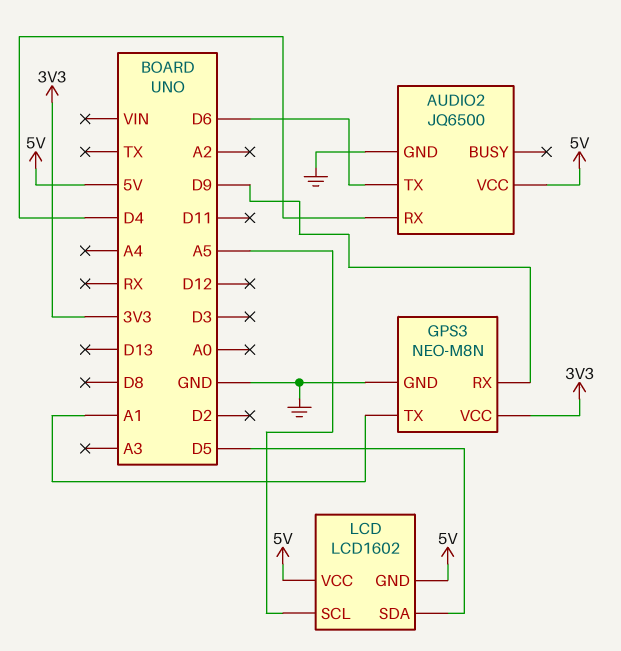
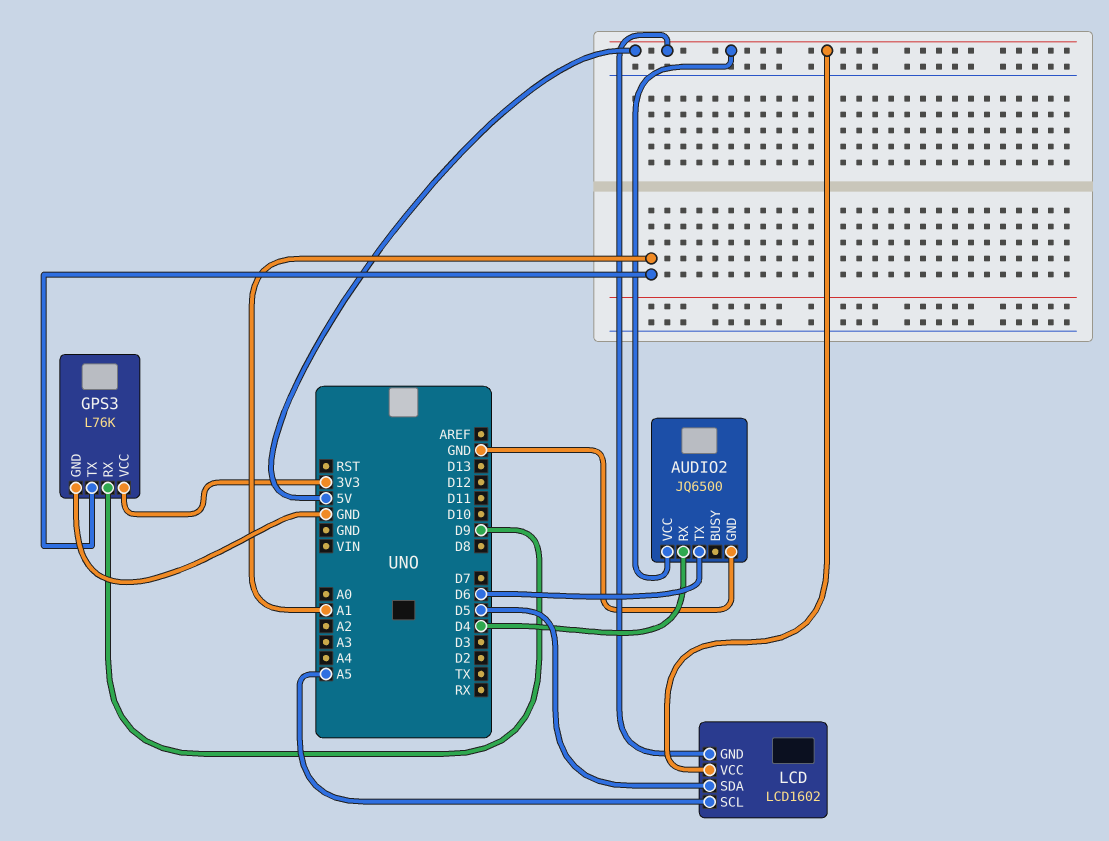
GPS3: NEO-M8N -> L76K

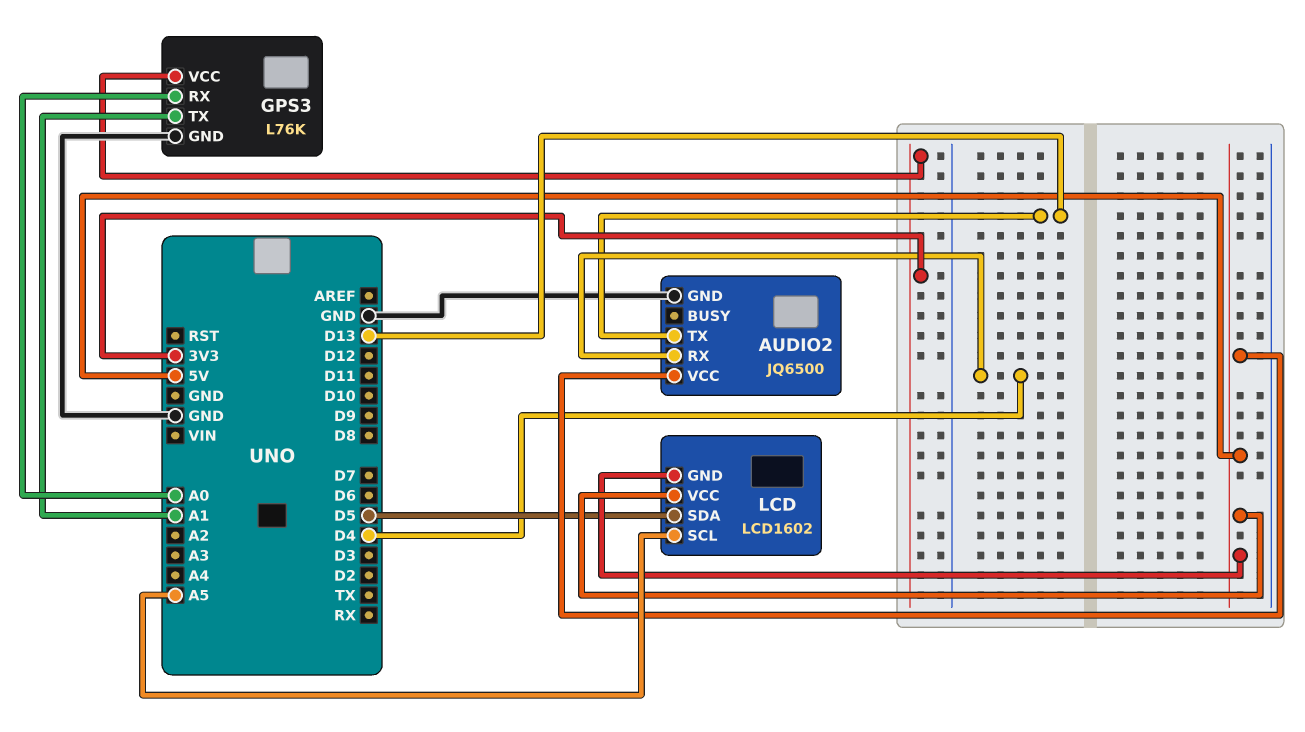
AUDIO2 pin TX: D6 -> D13
GPS3 pin RX: D9 -> A0

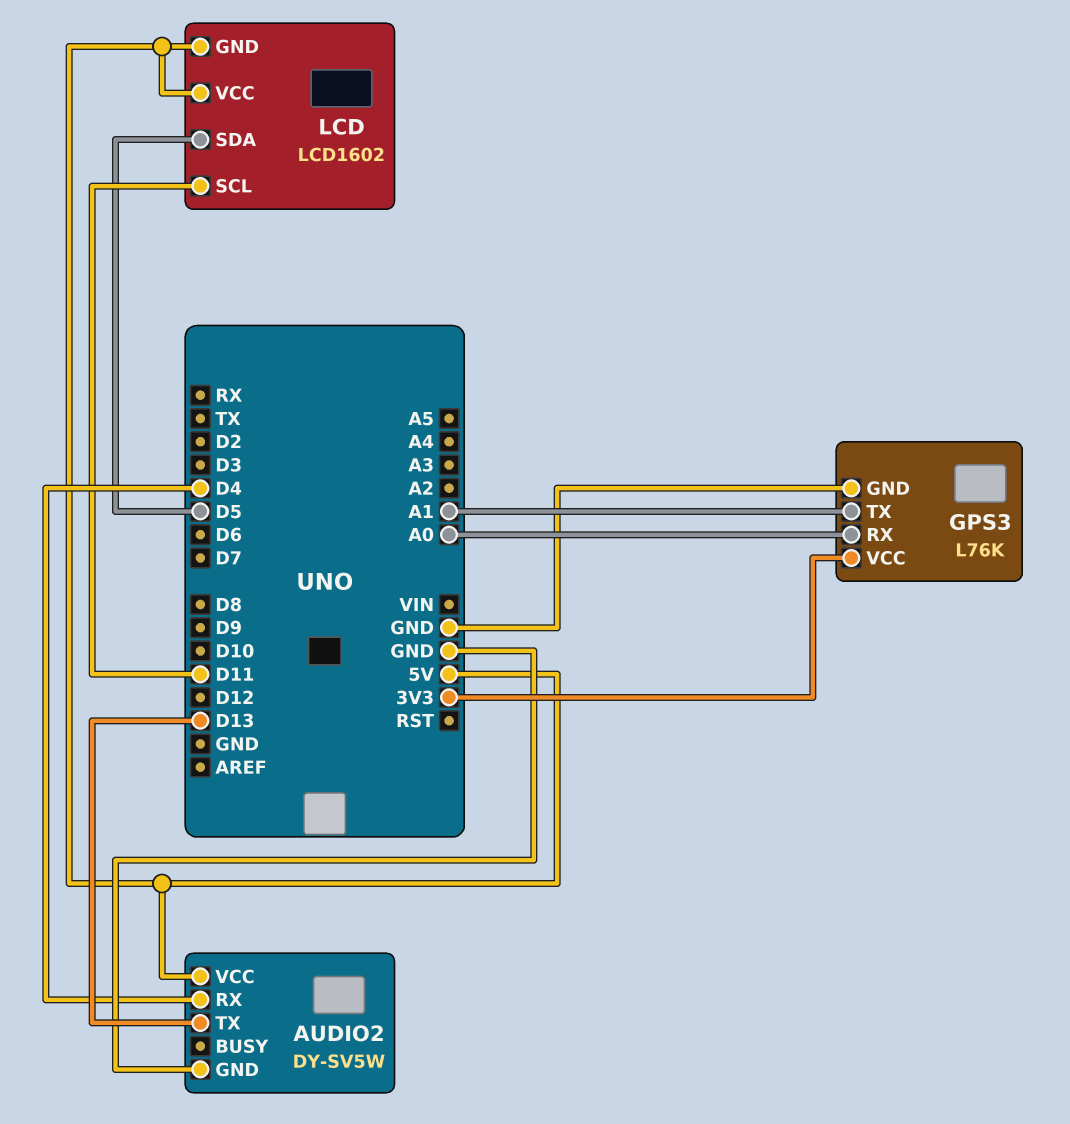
AUDIO2: JQ6500 -> DY-SV5W
LCD pin SCL: A5 -> D11

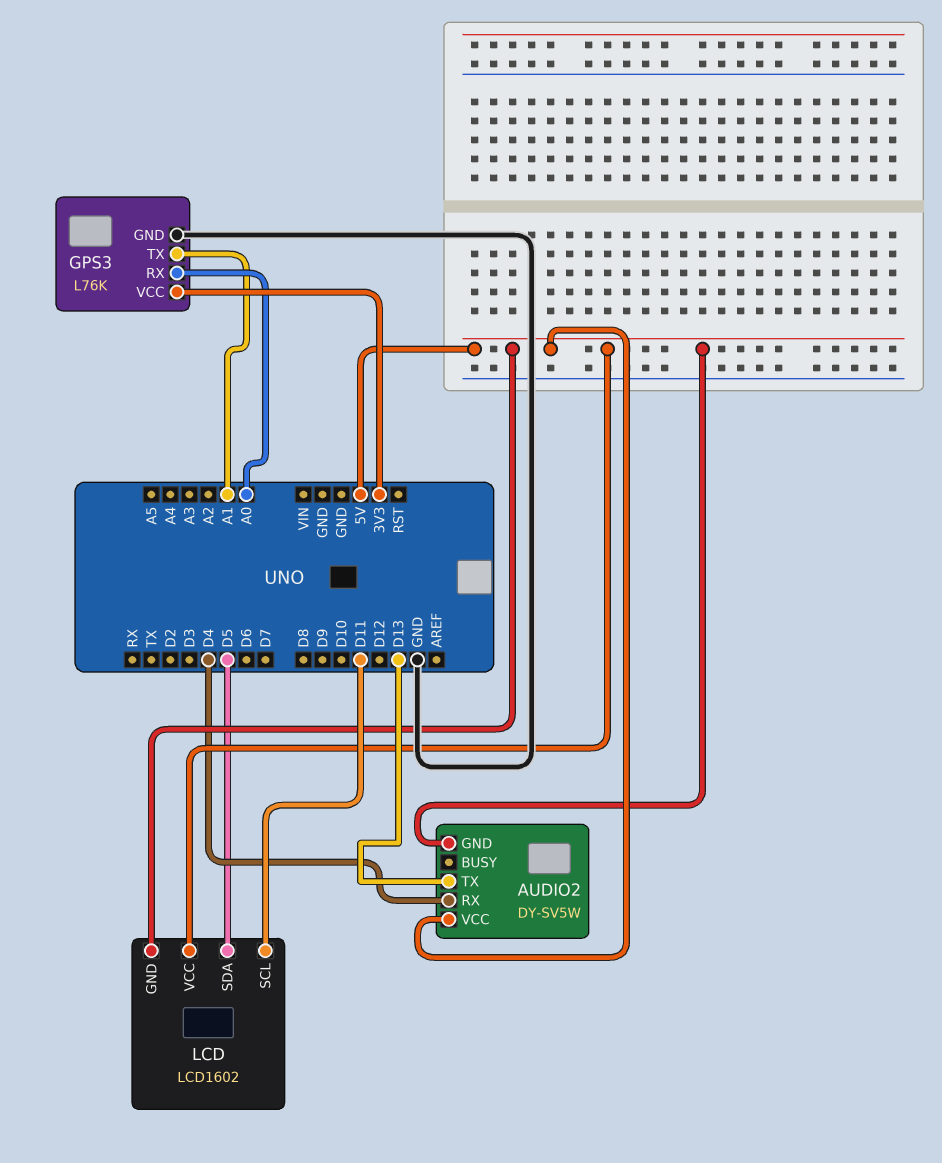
AUDIO2 pin GND: GND -> 5V

